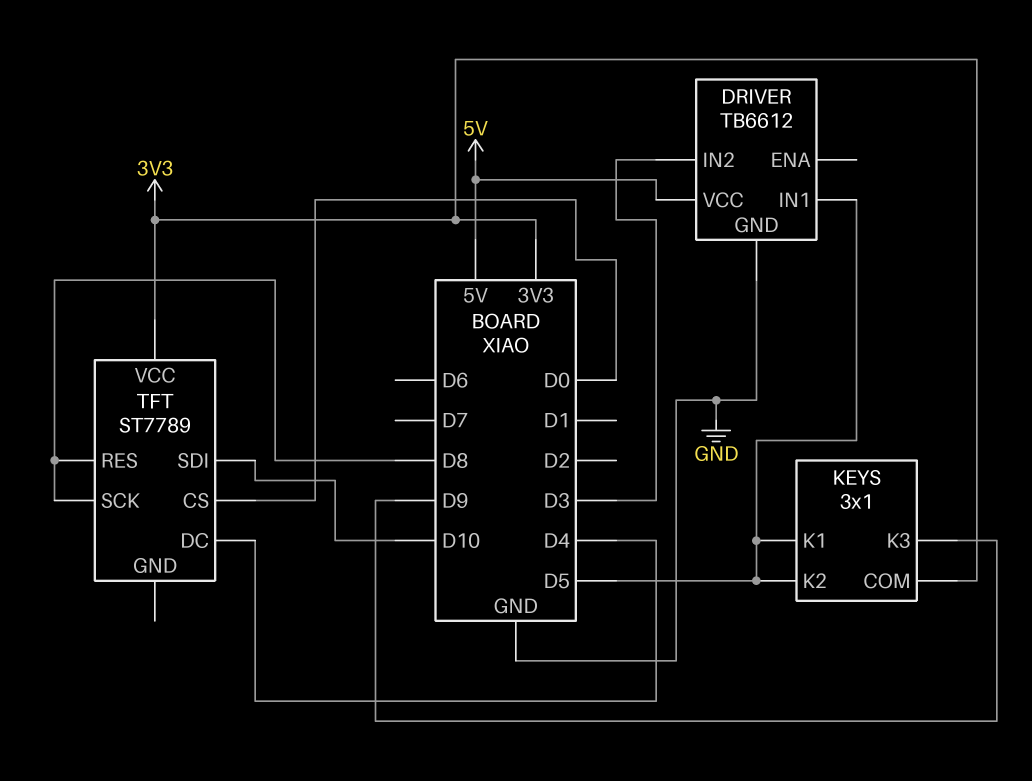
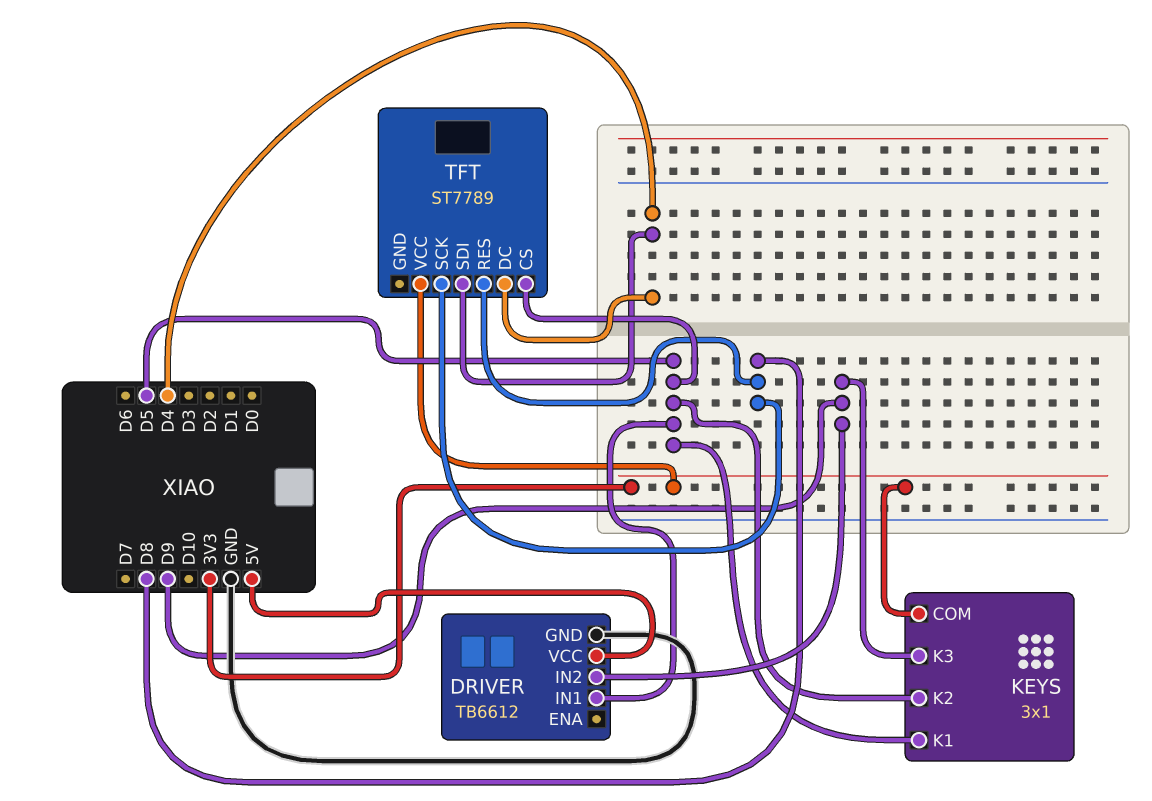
DRIVER pin IN2: D3 -> D9
TFT pin CS: D0 -> D5
TFT pin SDI: D10 -> D4

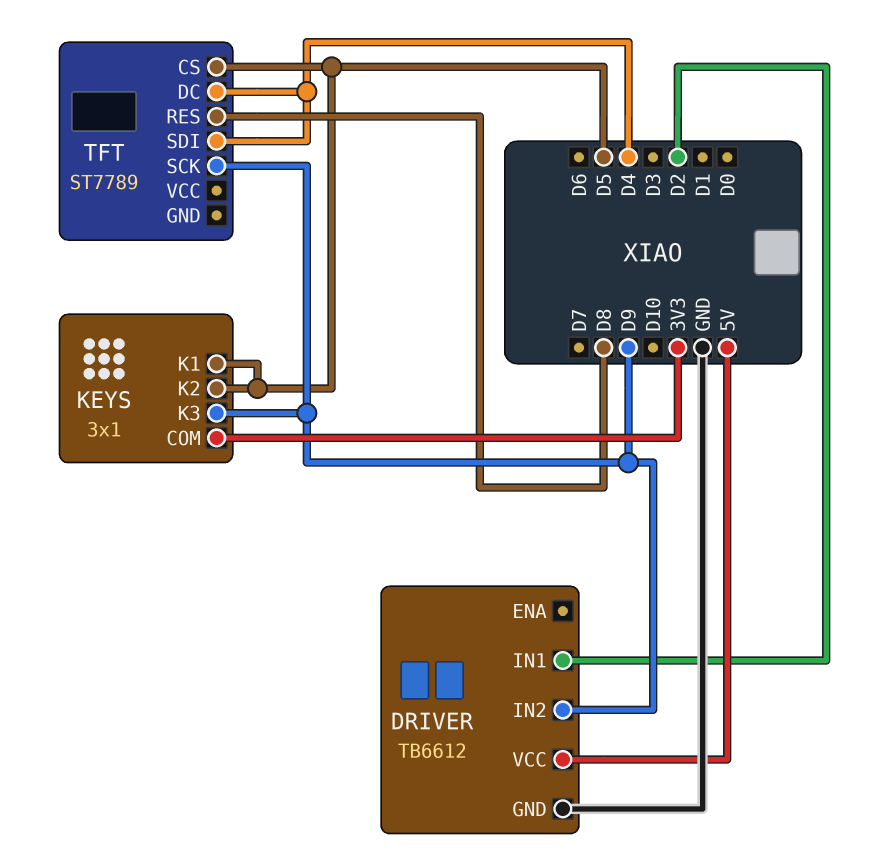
DRIVER pin IN1: D5 -> D2
TFT pin SCK: D8 -> D9
TFT pin VCC: 3V3 -> none

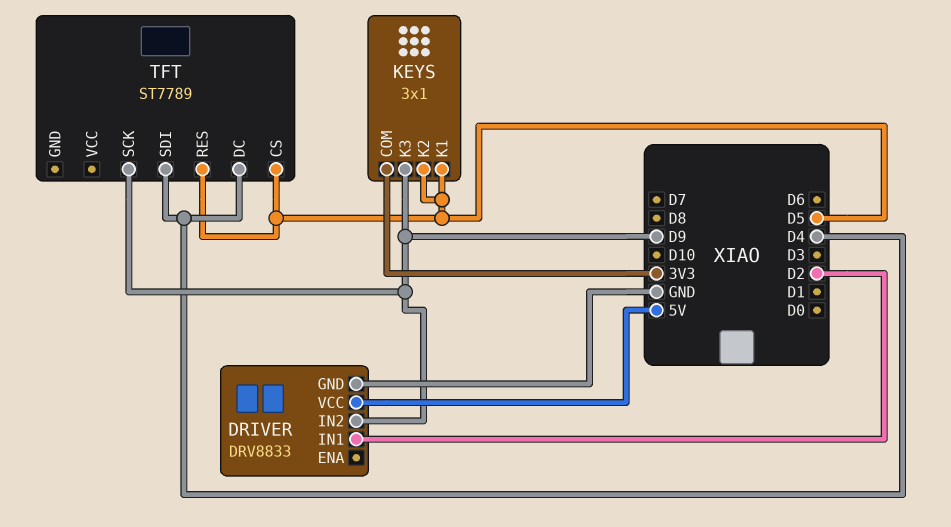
DRIVER: TB6612 -> DRV8833
TFT pin RES: D8 -> D5

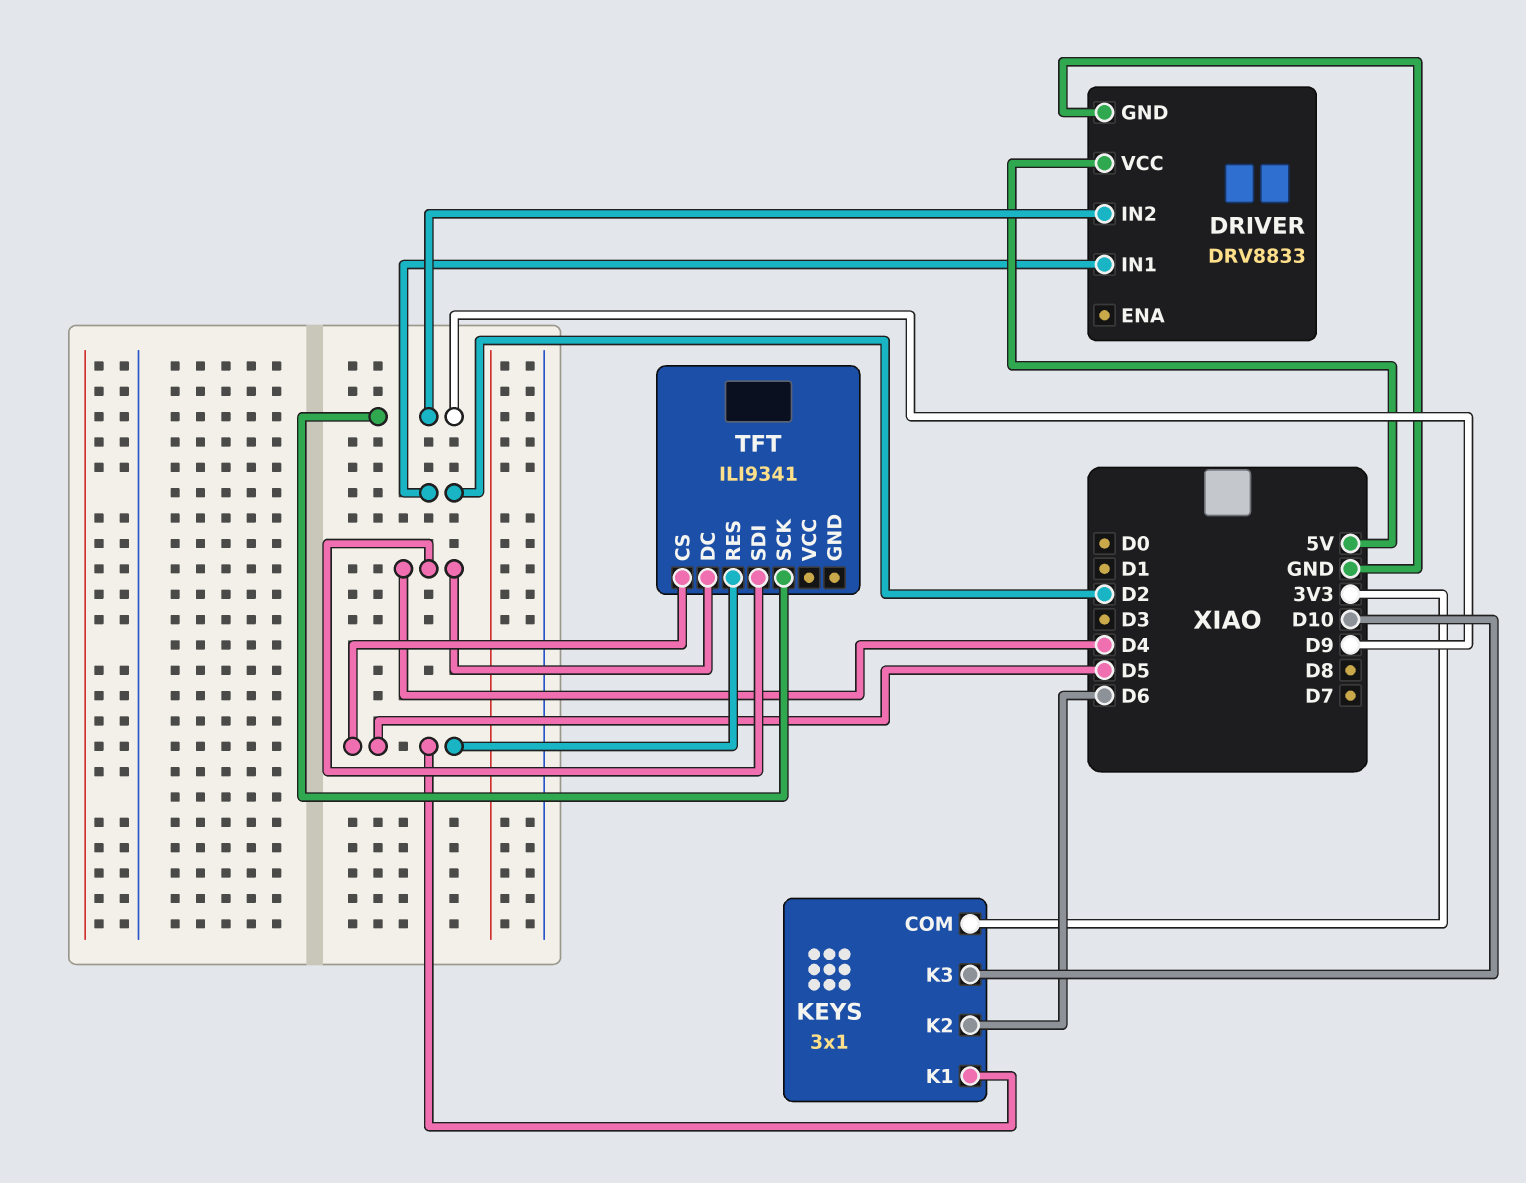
KEYS pin K2: D5 -> D6
KEYS pin K3: D9 -> D10
TFT: ST7789 -> ILI9341

